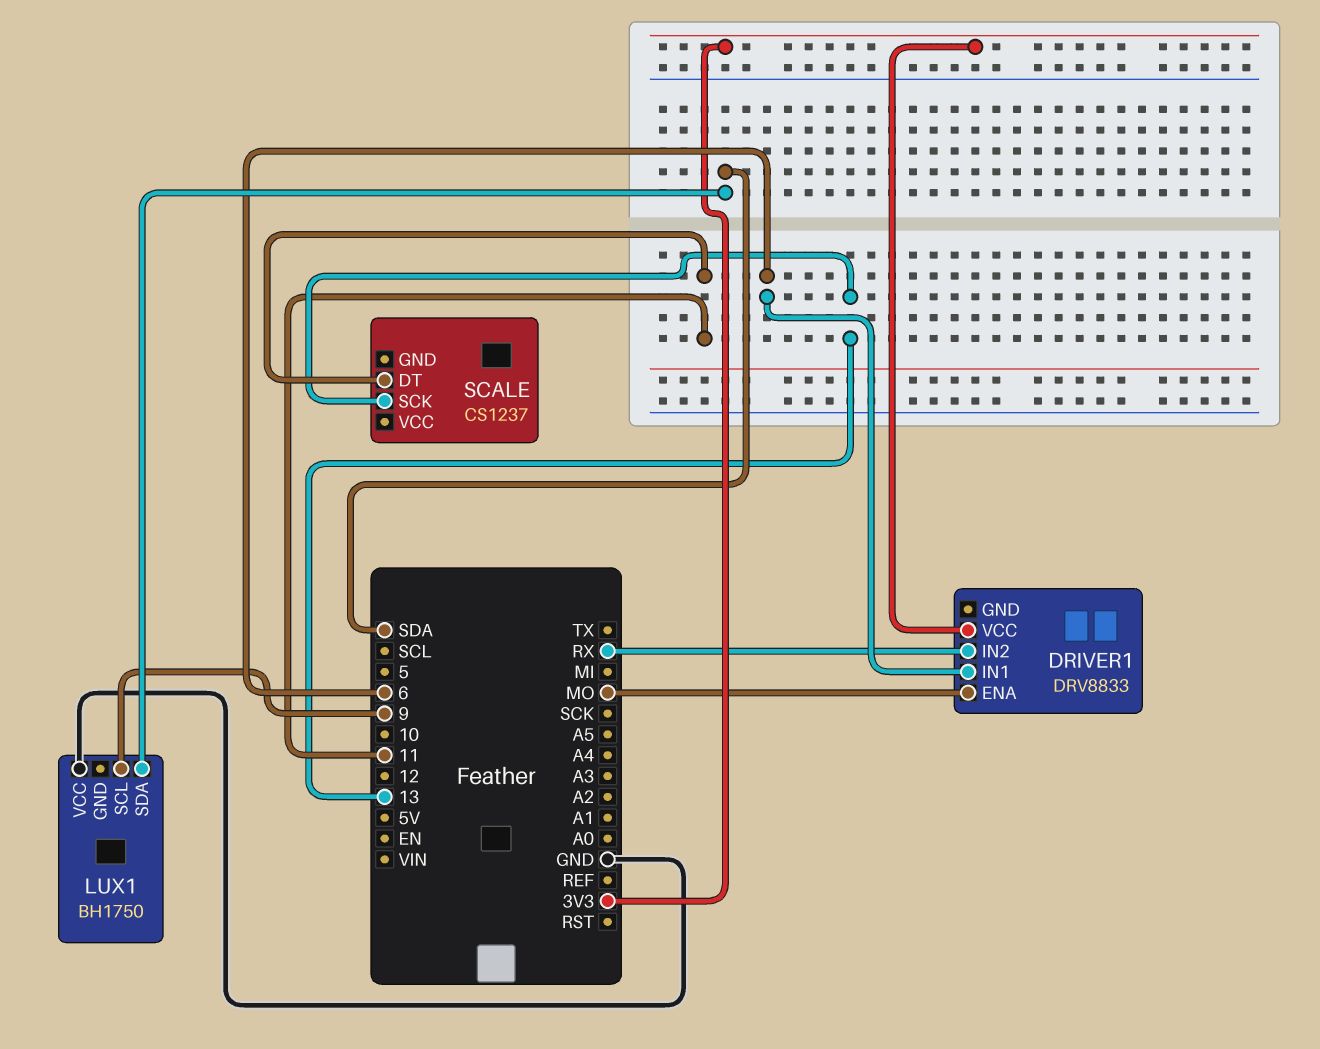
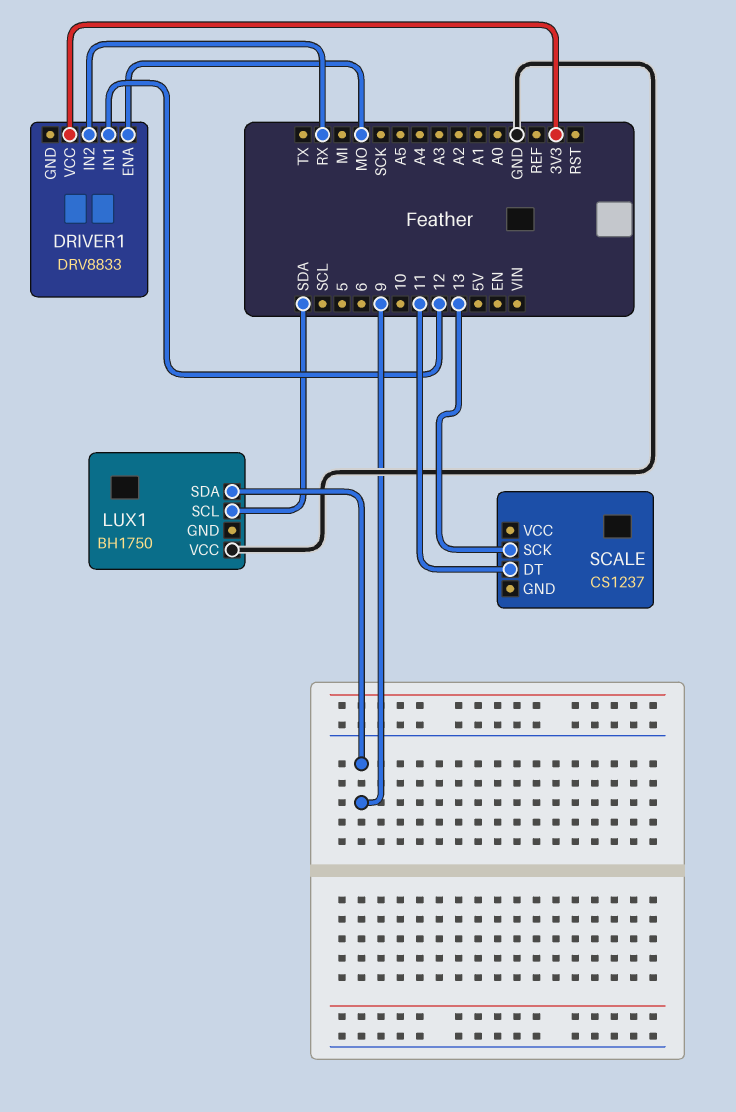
DRIVER1 pin IN1: 6 -> 12
LUX1 pin SCL: 9 -> SDA
LUX1 pin SDA: SDA -> 9

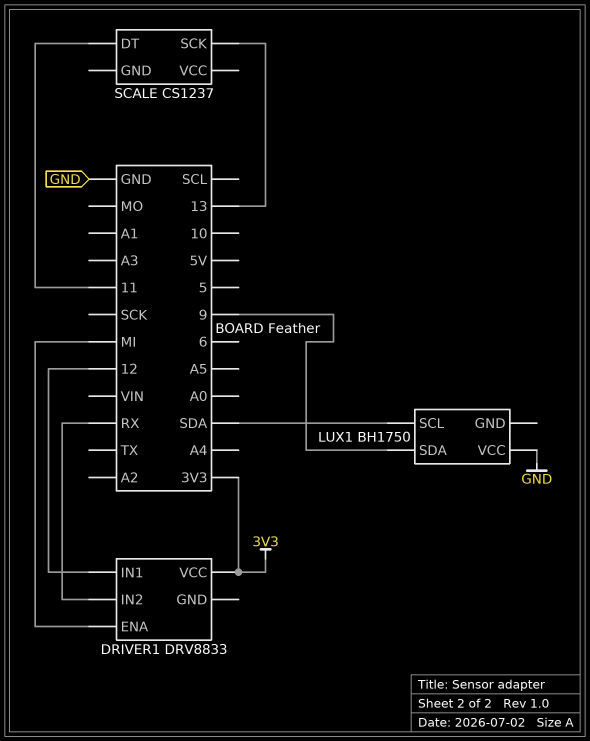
DRIVER1 pin ENA: MO -> MI

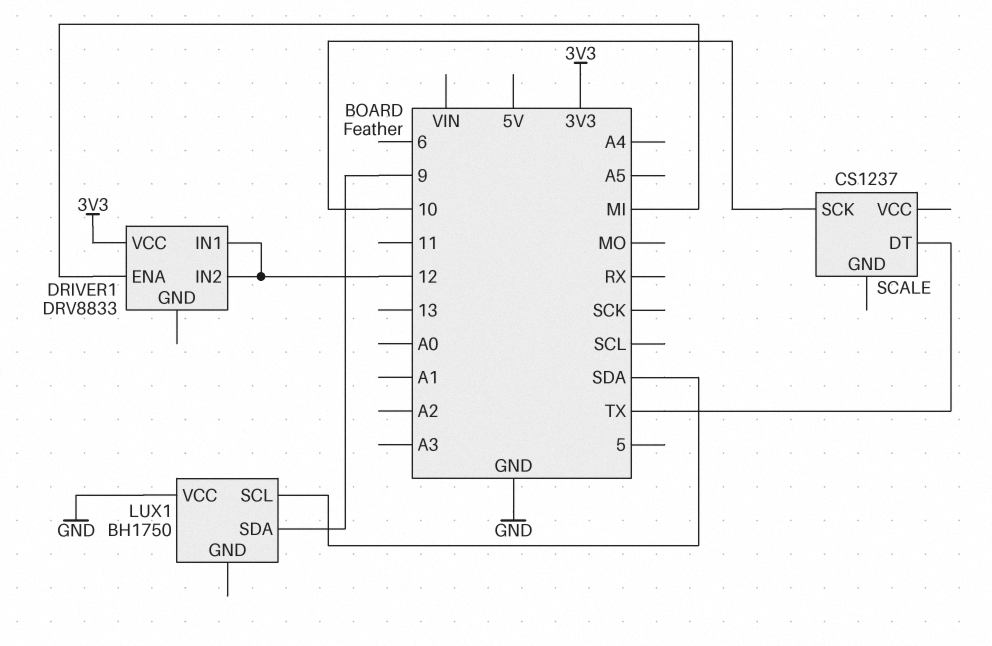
DRIVER1 pin IN2: RX -> 12
SCALE pin DT: 11 -> TX
SCALE pin SCK: 13 -> 10

